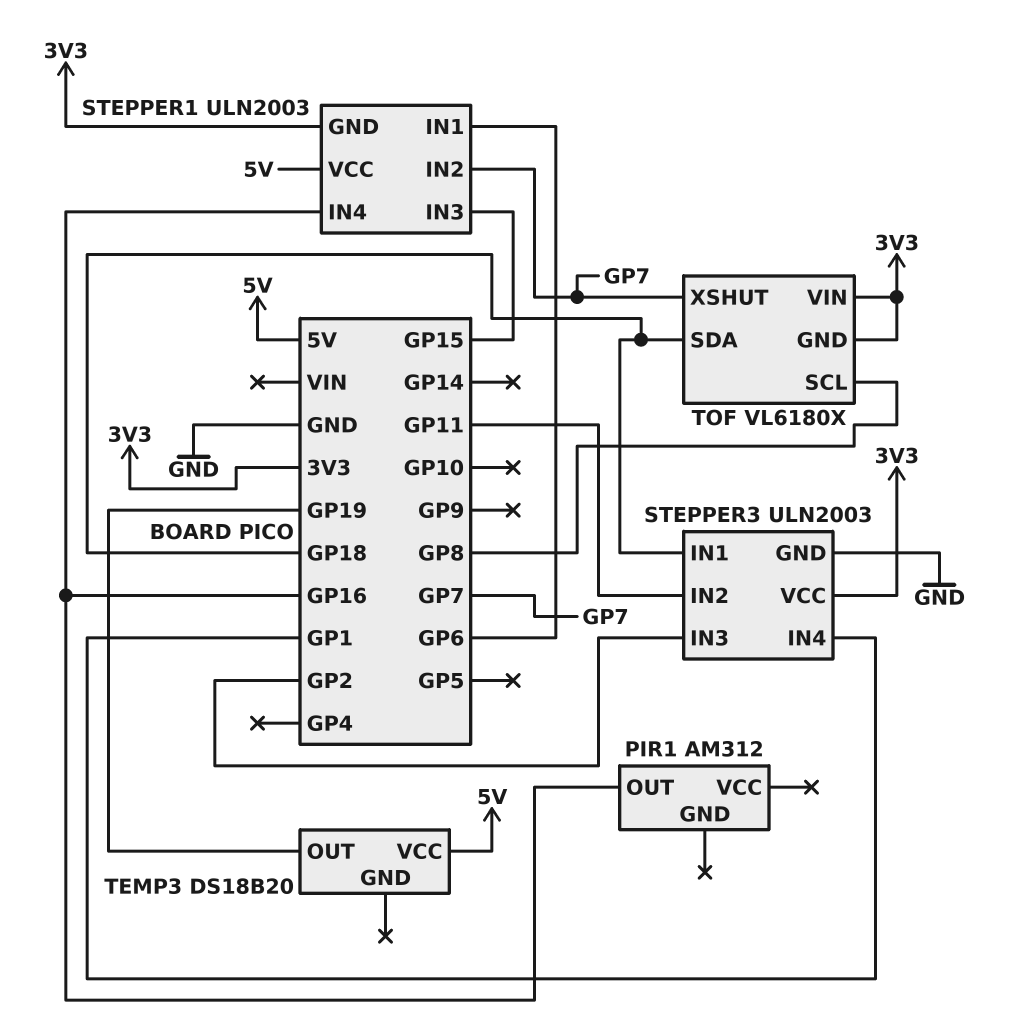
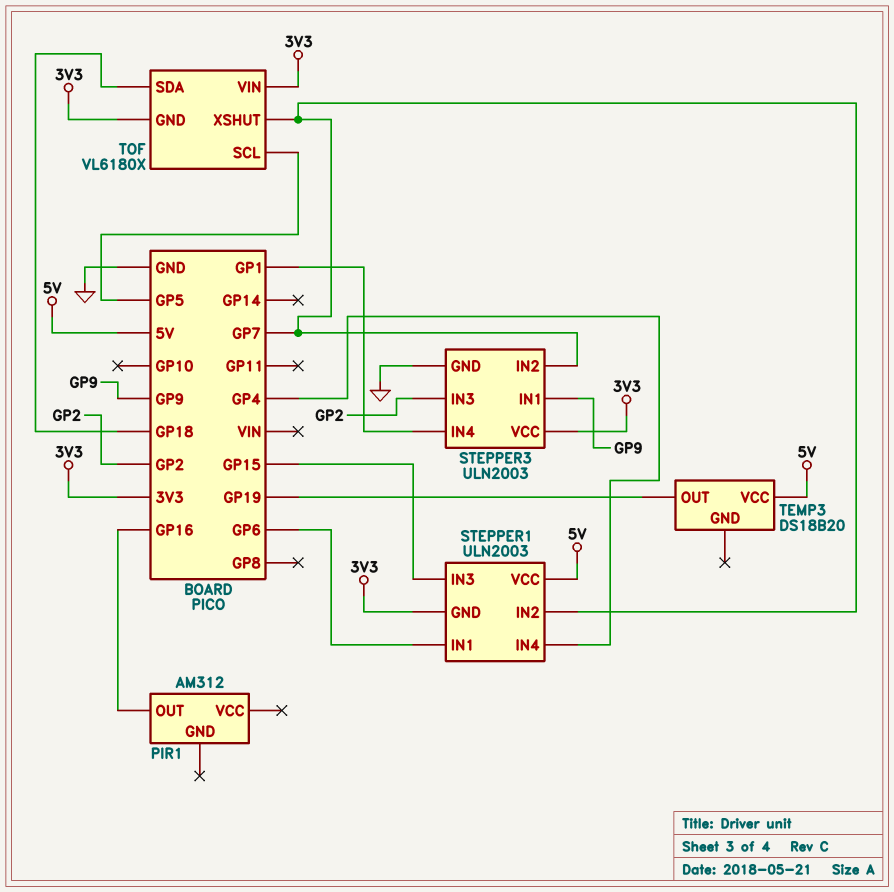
STEPPER1 pin IN4: GP16 -> GP4
STEPPER3 pin IN1: GP18 -> GP9
STEPPER3 pin IN2: GP11 -> GP7
TOF pin SCL: GP8 -> GP5

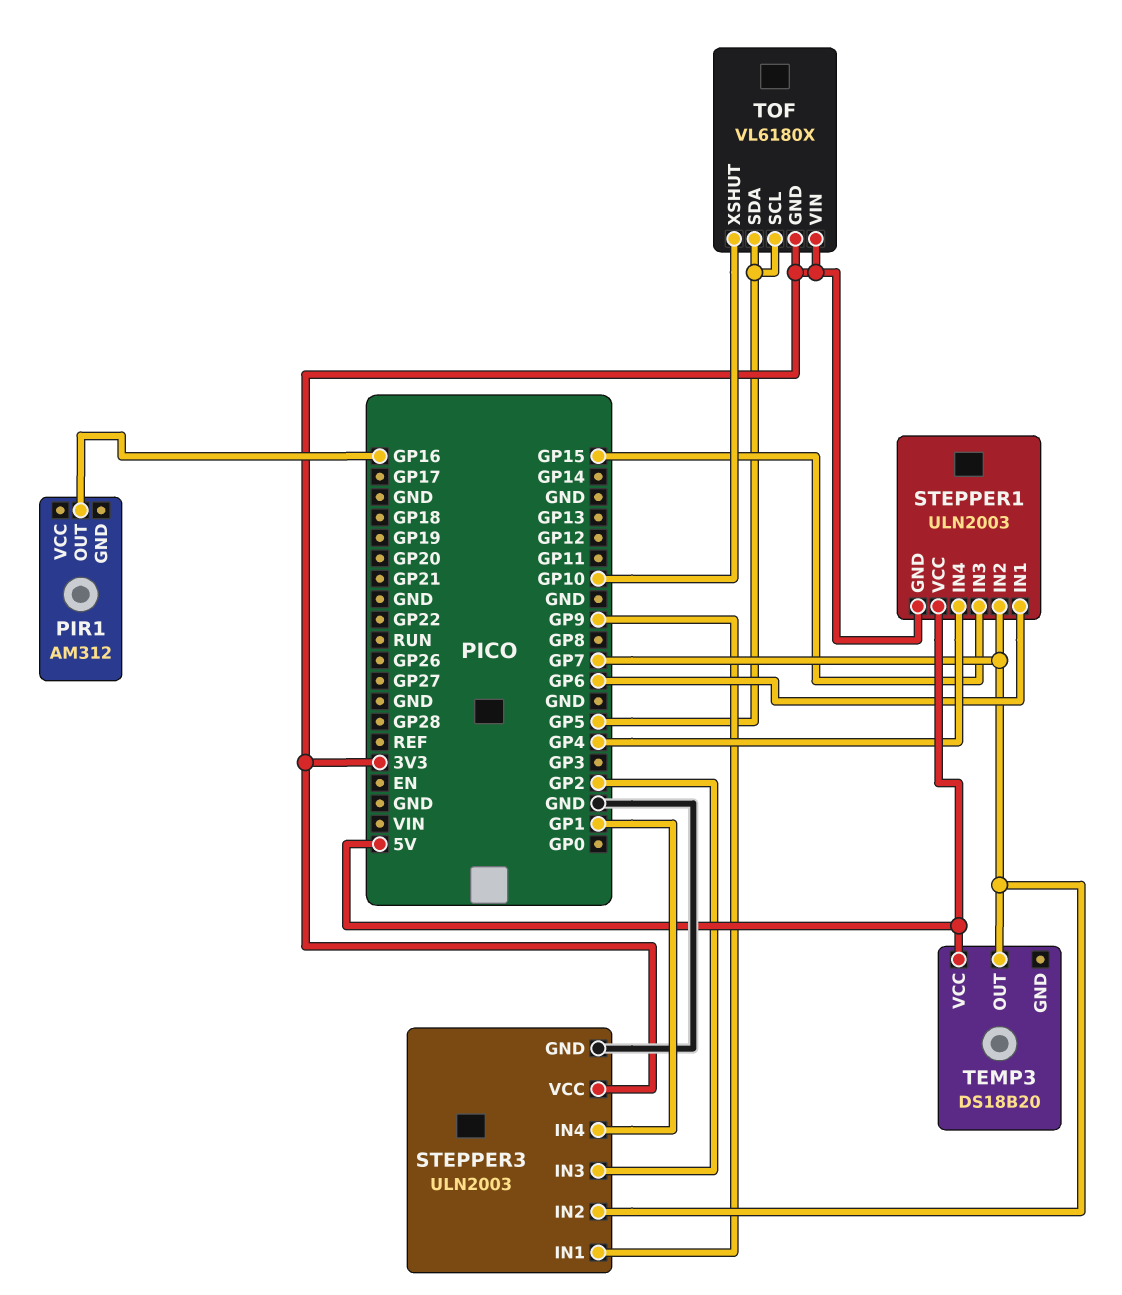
TEMP3 pin OUT: GP19 -> GP7
TOF pin SDA: GP18 -> GP5
TOF pin XSHUT: GP7 -> GP10

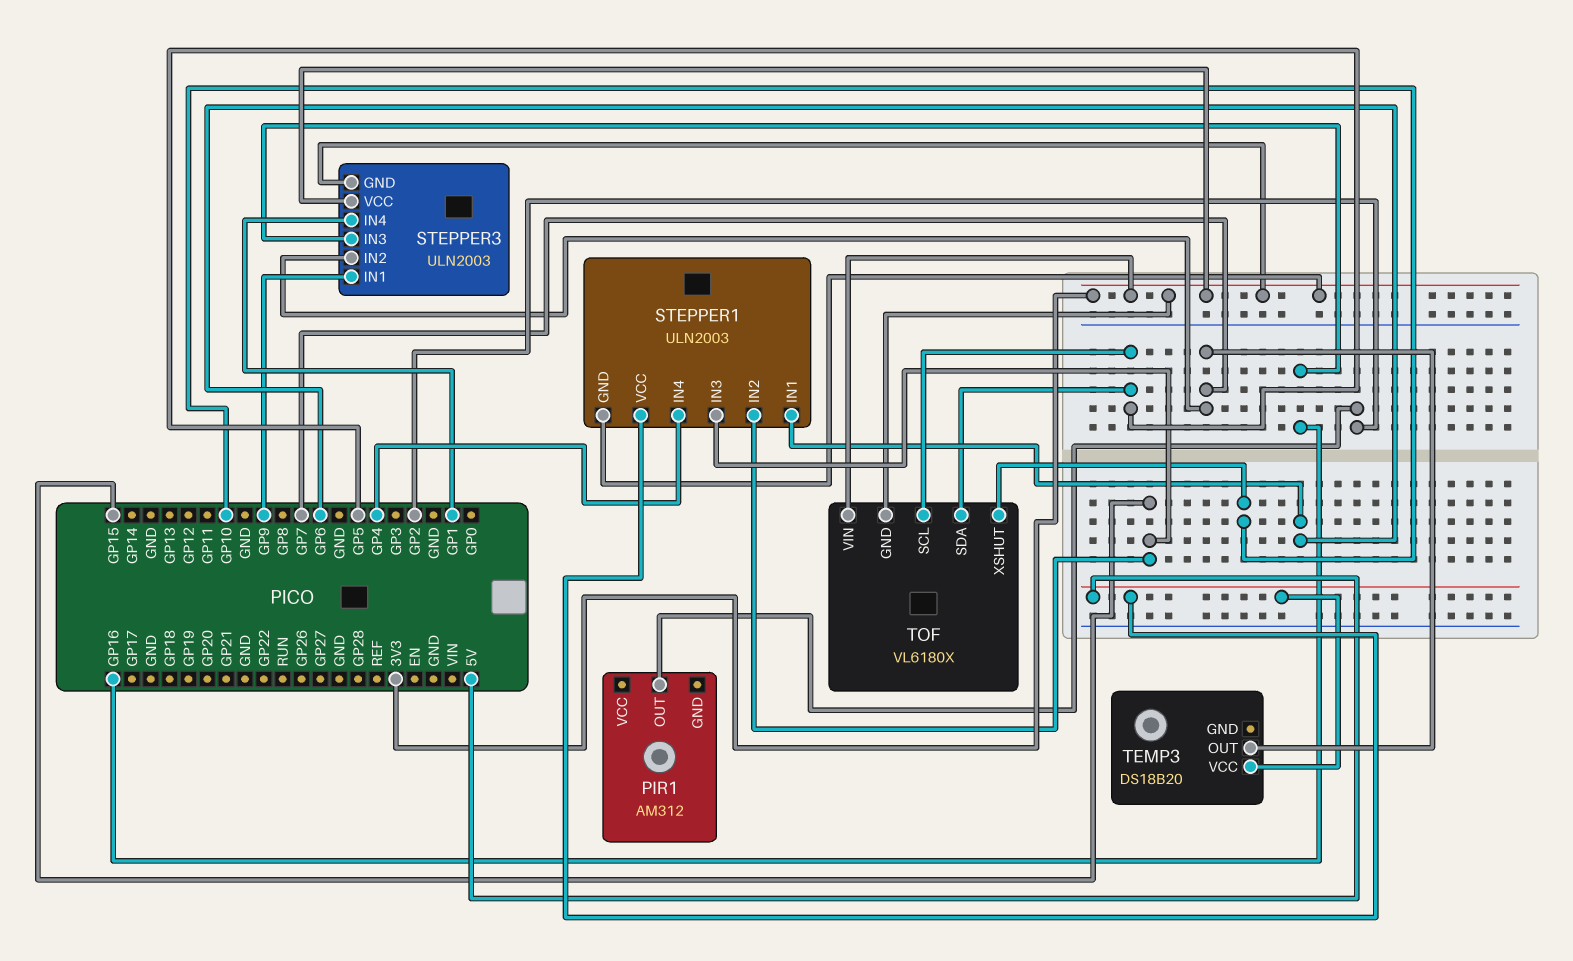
PIR1 pin OUT: GP16 -> GP2
STEPPER1 pin IN2: GP7 -> GP15
STEPPER3 pin GND: GND -> 3V3
STEPPER3 pin IN3: GP2 -> GP16

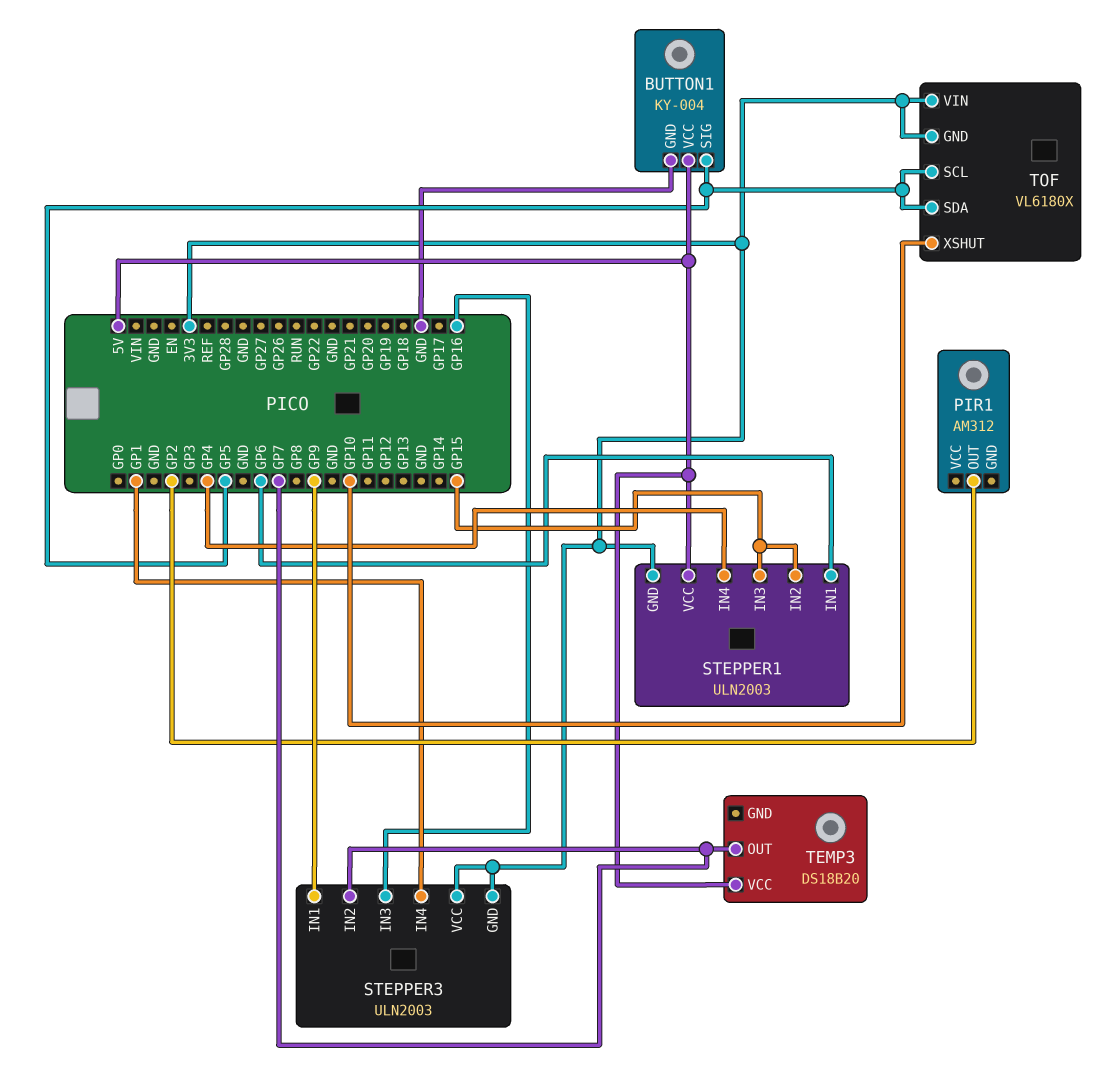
BUTTON1: none -> KY-004
BUTTON1 pin GND: none -> GND
BUTTON1 pin SIG: none -> GP5
BUTTON1 pin VCC: none -> 5V

